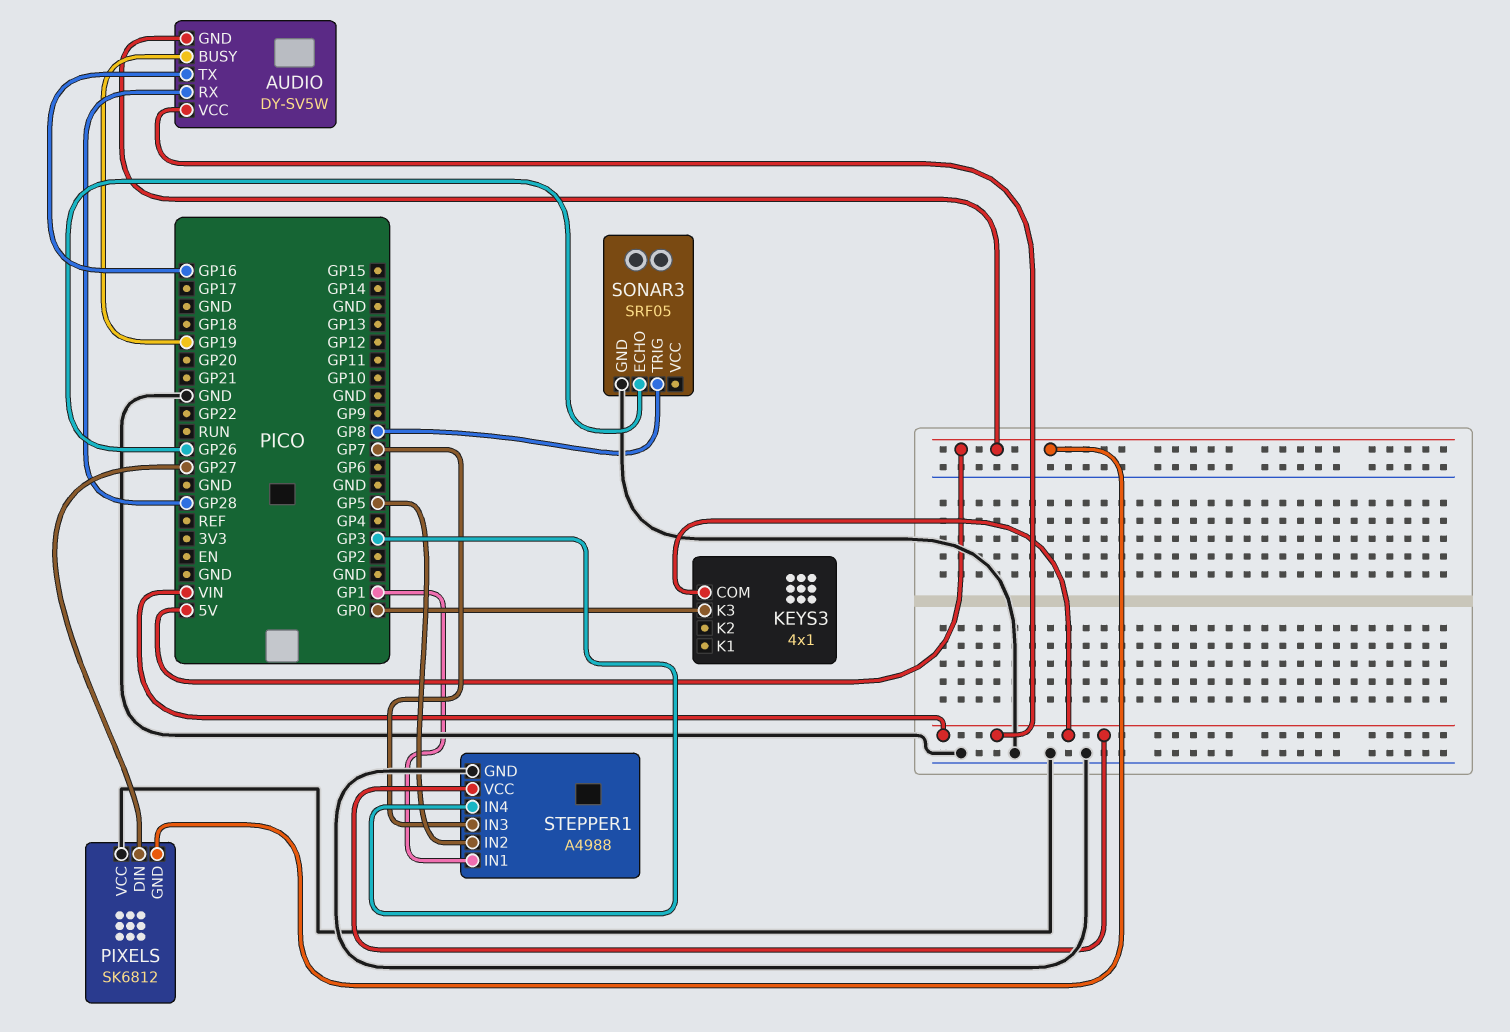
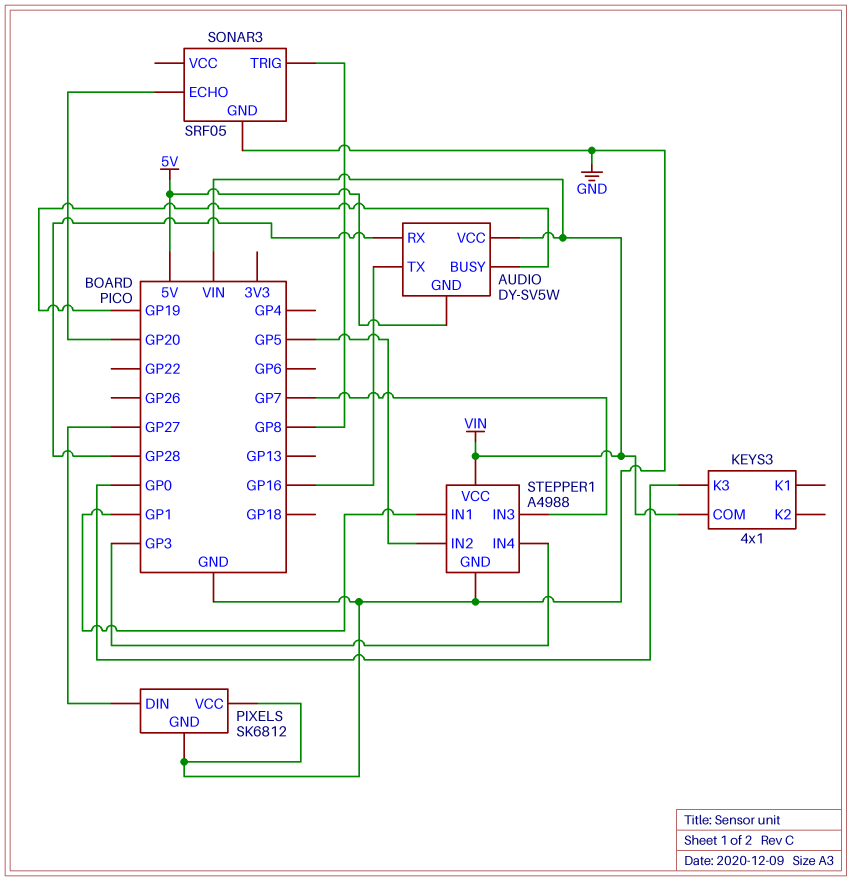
PIXELS pin GND: 5V -> GND
SONAR3 pin ECHO: GP26 -> GP20

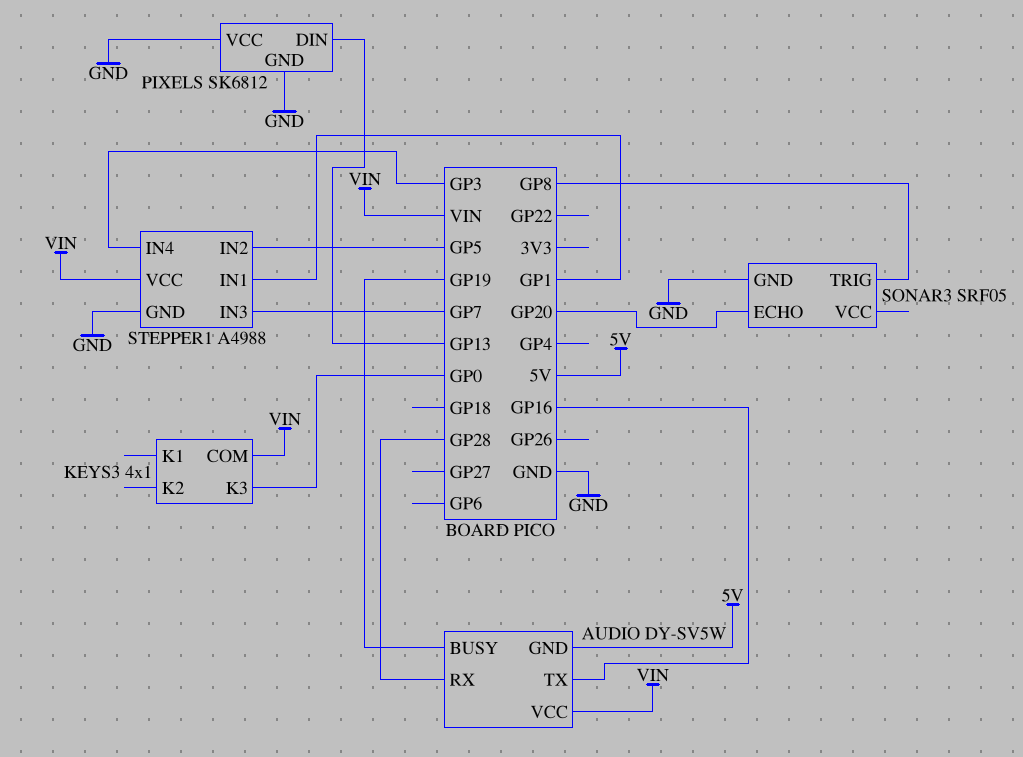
PIXELS pin DIN: GP27 -> GP13

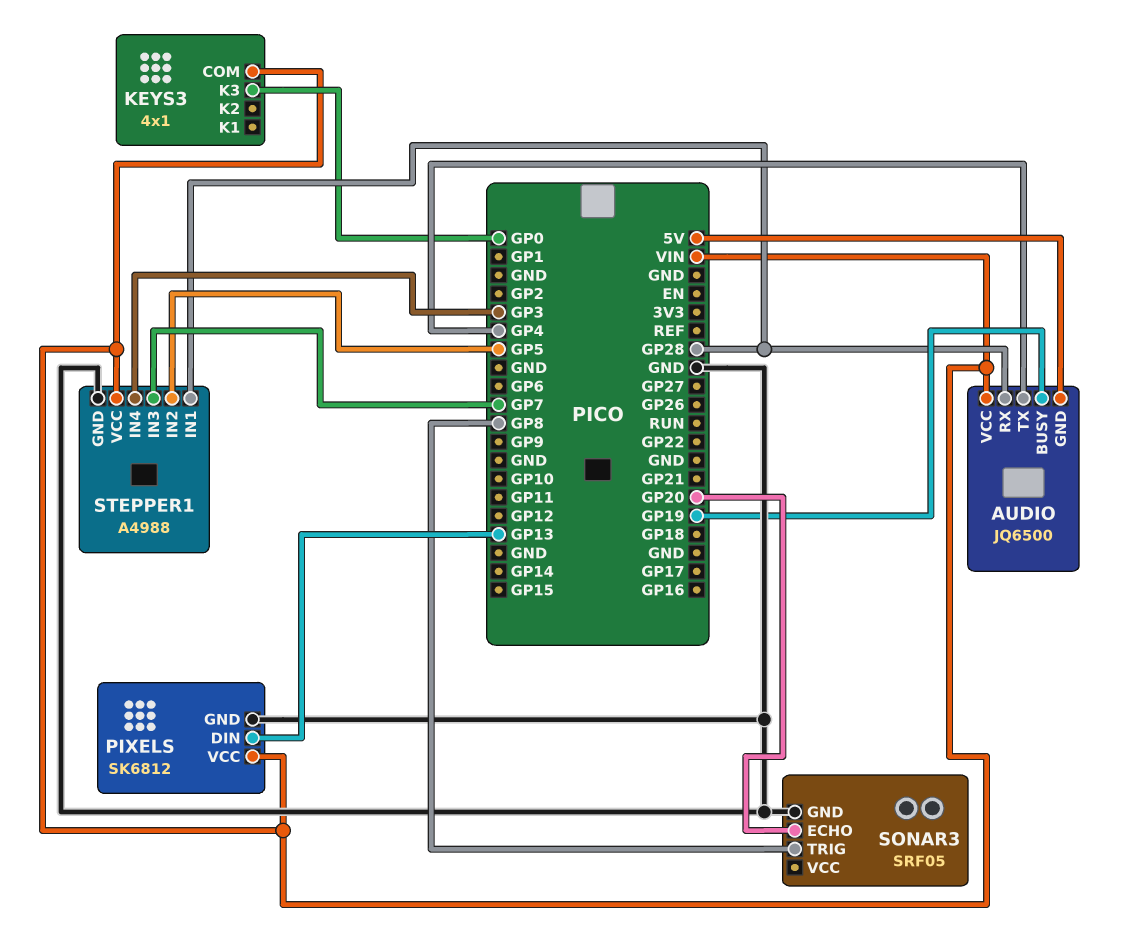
AUDIO: DY-SV5W -> JQ6500
AUDIO pin TX: GP16 -> GP4
PIXELS pin VCC: GND -> VIN
STEPPER1 pin IN1: GP1 -> GP28

